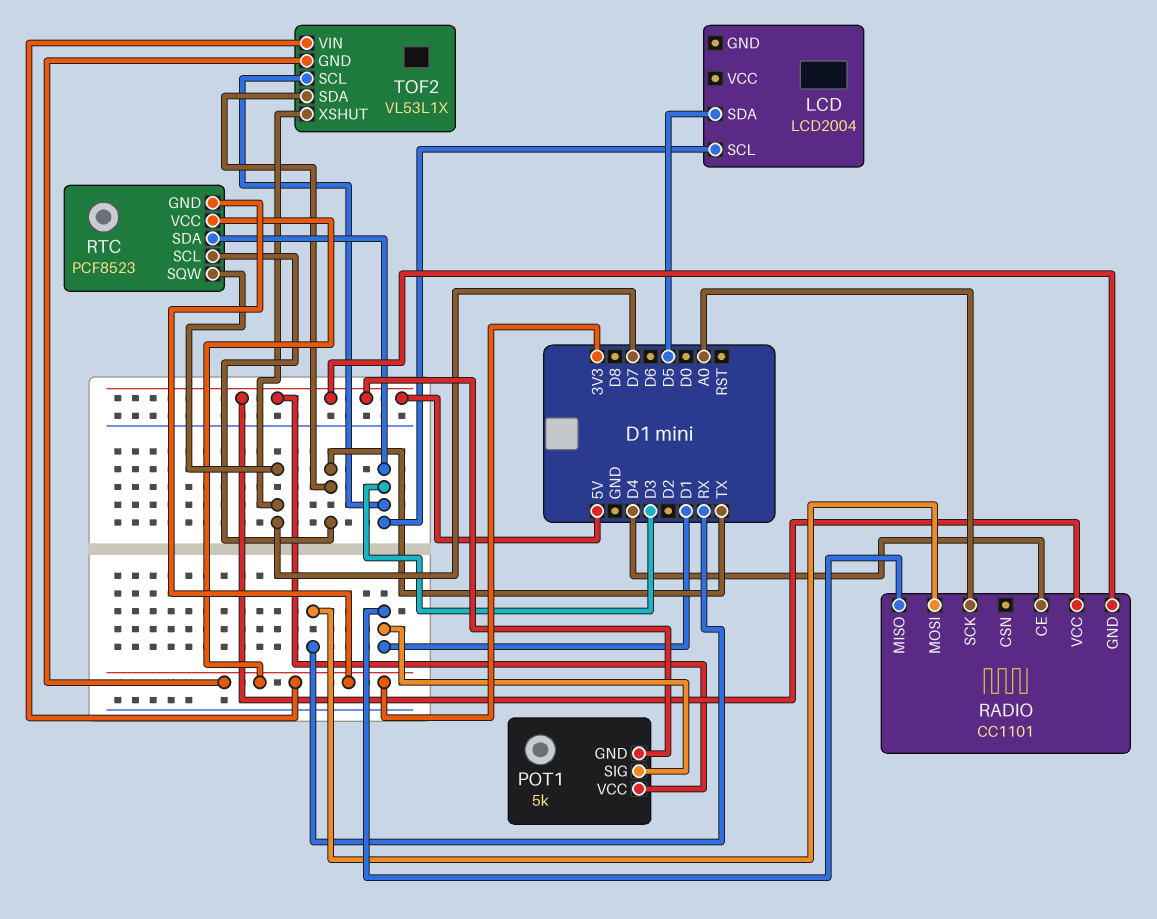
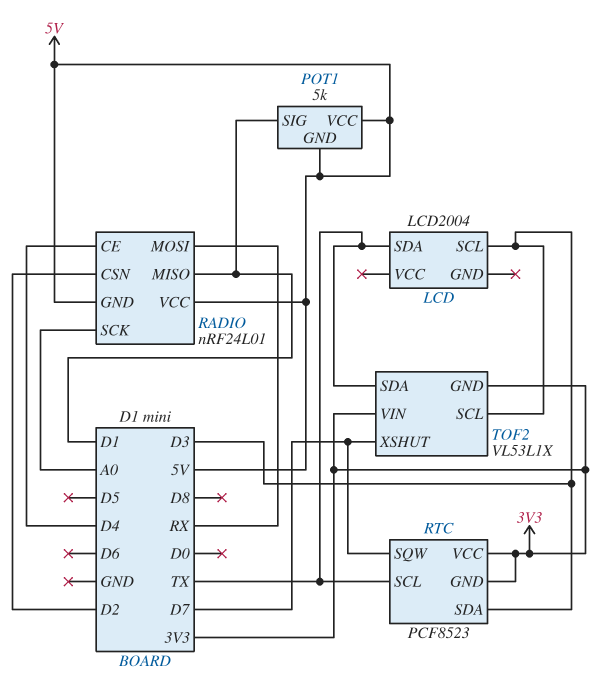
LCD pin SDA: D5 -> TX
RADIO: CC1101 -> nRF24L01
RADIO pin CSN: none -> D2

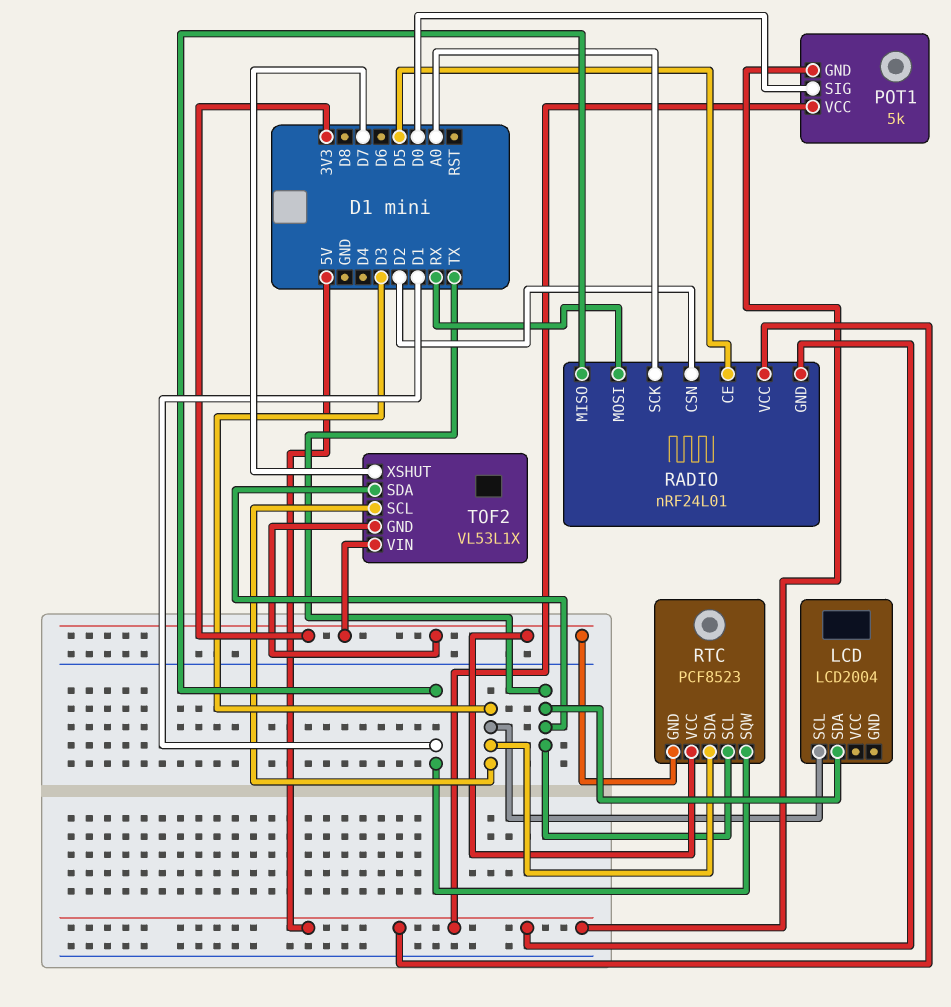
POT1 pin SIG: D1 -> D0
RADIO pin CE: D4 -> D5
RTC pin SQW: D7 -> D1

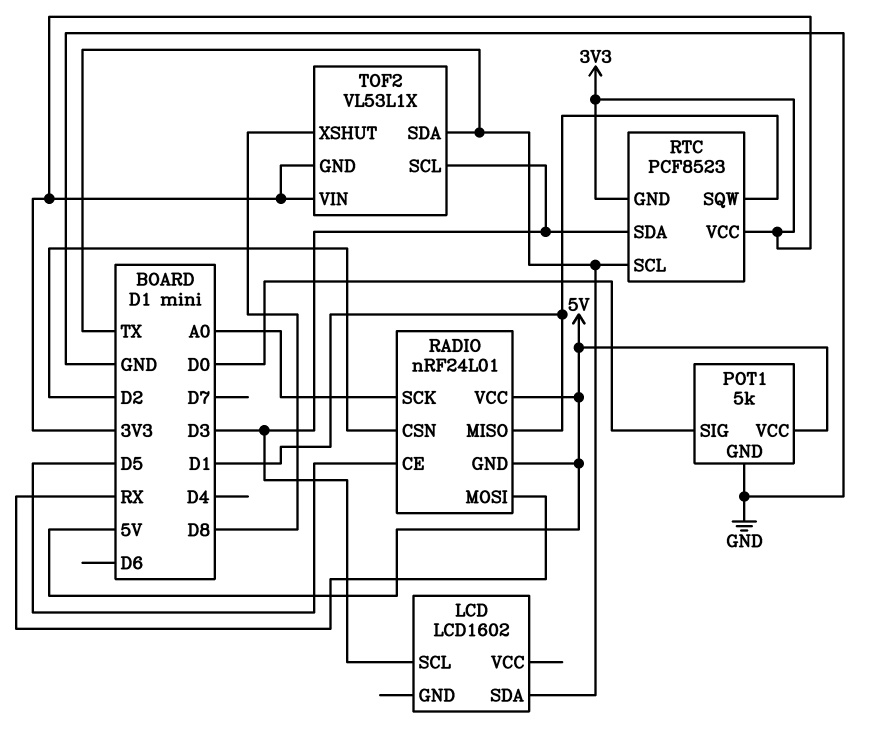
LCD: LCD2004 -> LCD1602
POT1 pin GND: 5V -> GND
TOF2 pin XSHUT: D7 -> D8

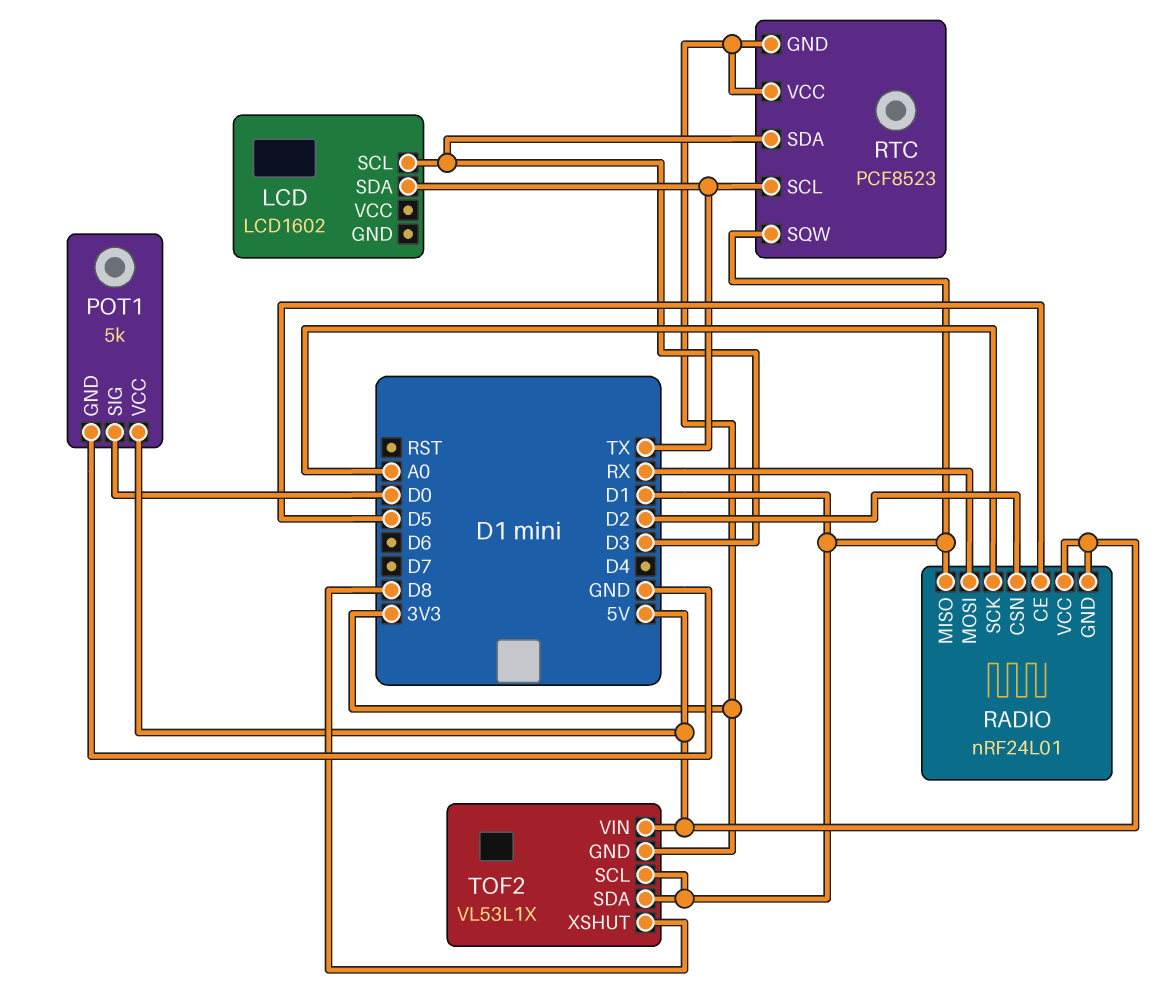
TOF2 pin SCL: D3 -> D1
TOF2 pin SDA: TX -> D1
TOF2 pin VIN: 3V3 -> 5V

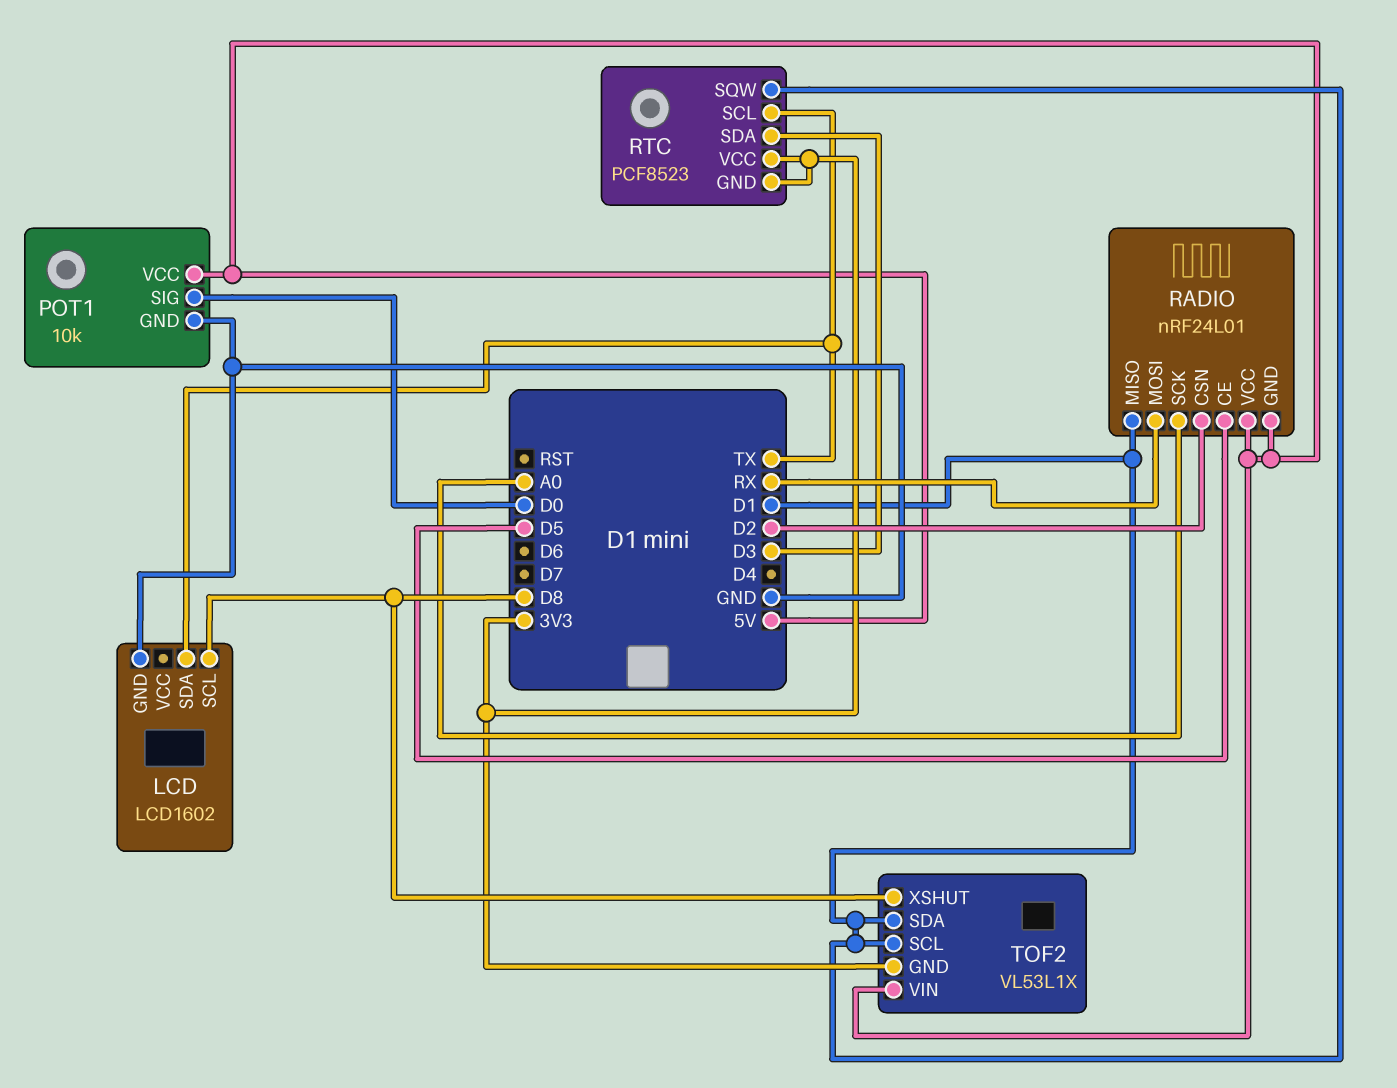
LCD pin GND: none -> GND
LCD pin SCL: D3 -> D8
POT1: 5k -> 10k

